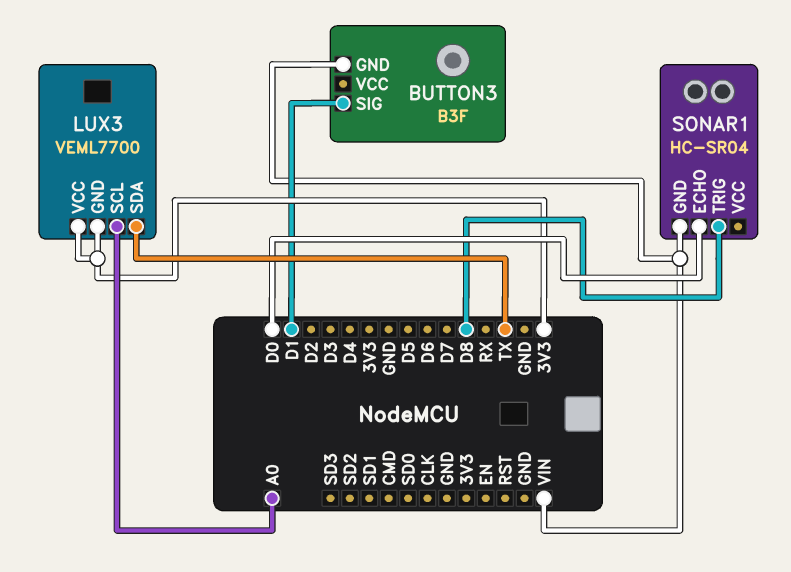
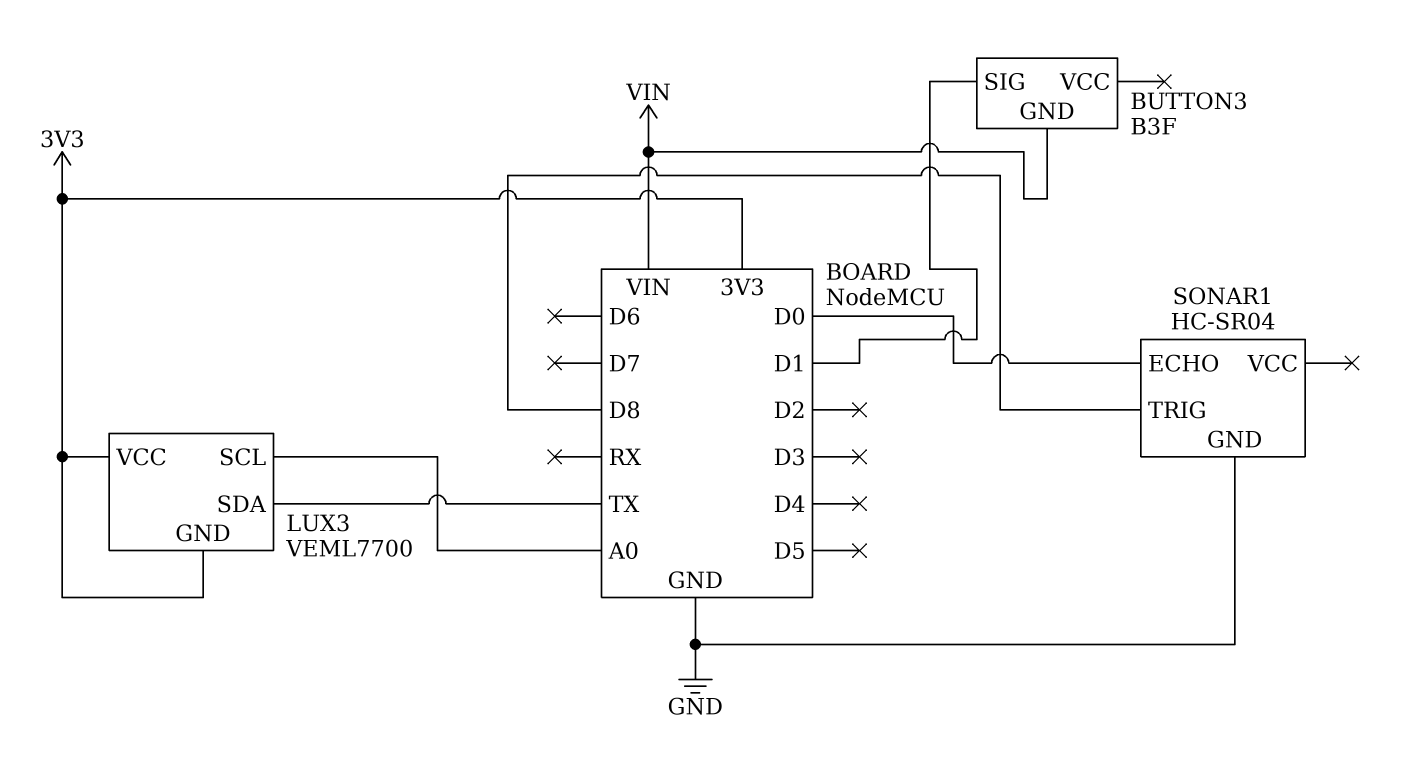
SONAR1 pin GND: VIN -> GND

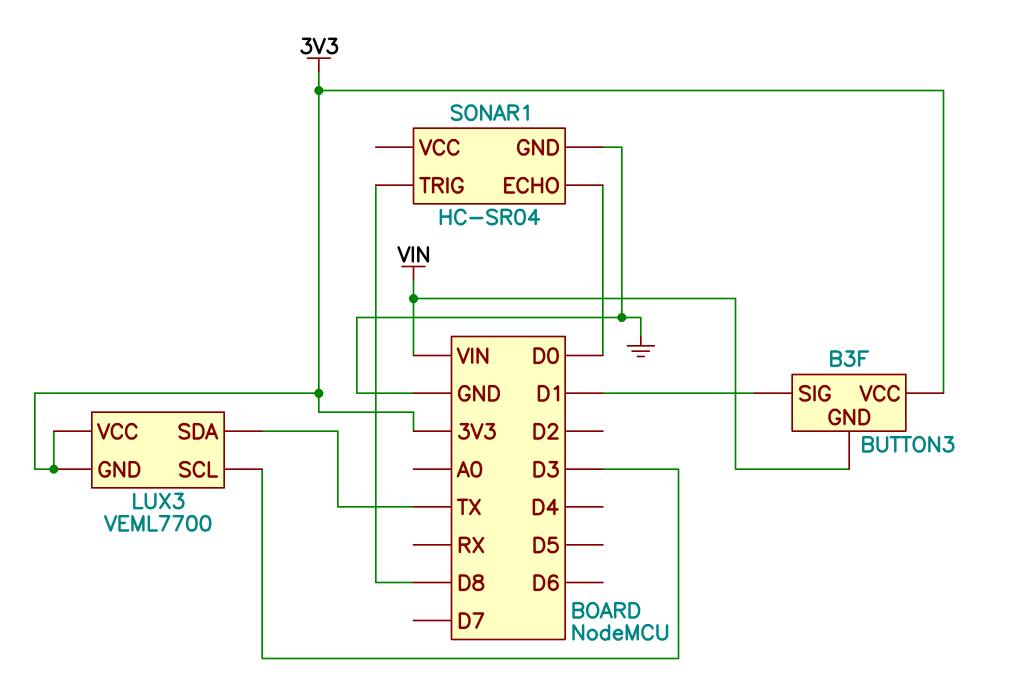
BUTTON3 pin VCC: none -> 3V3
LUX3 pin SCL: A0 -> D3

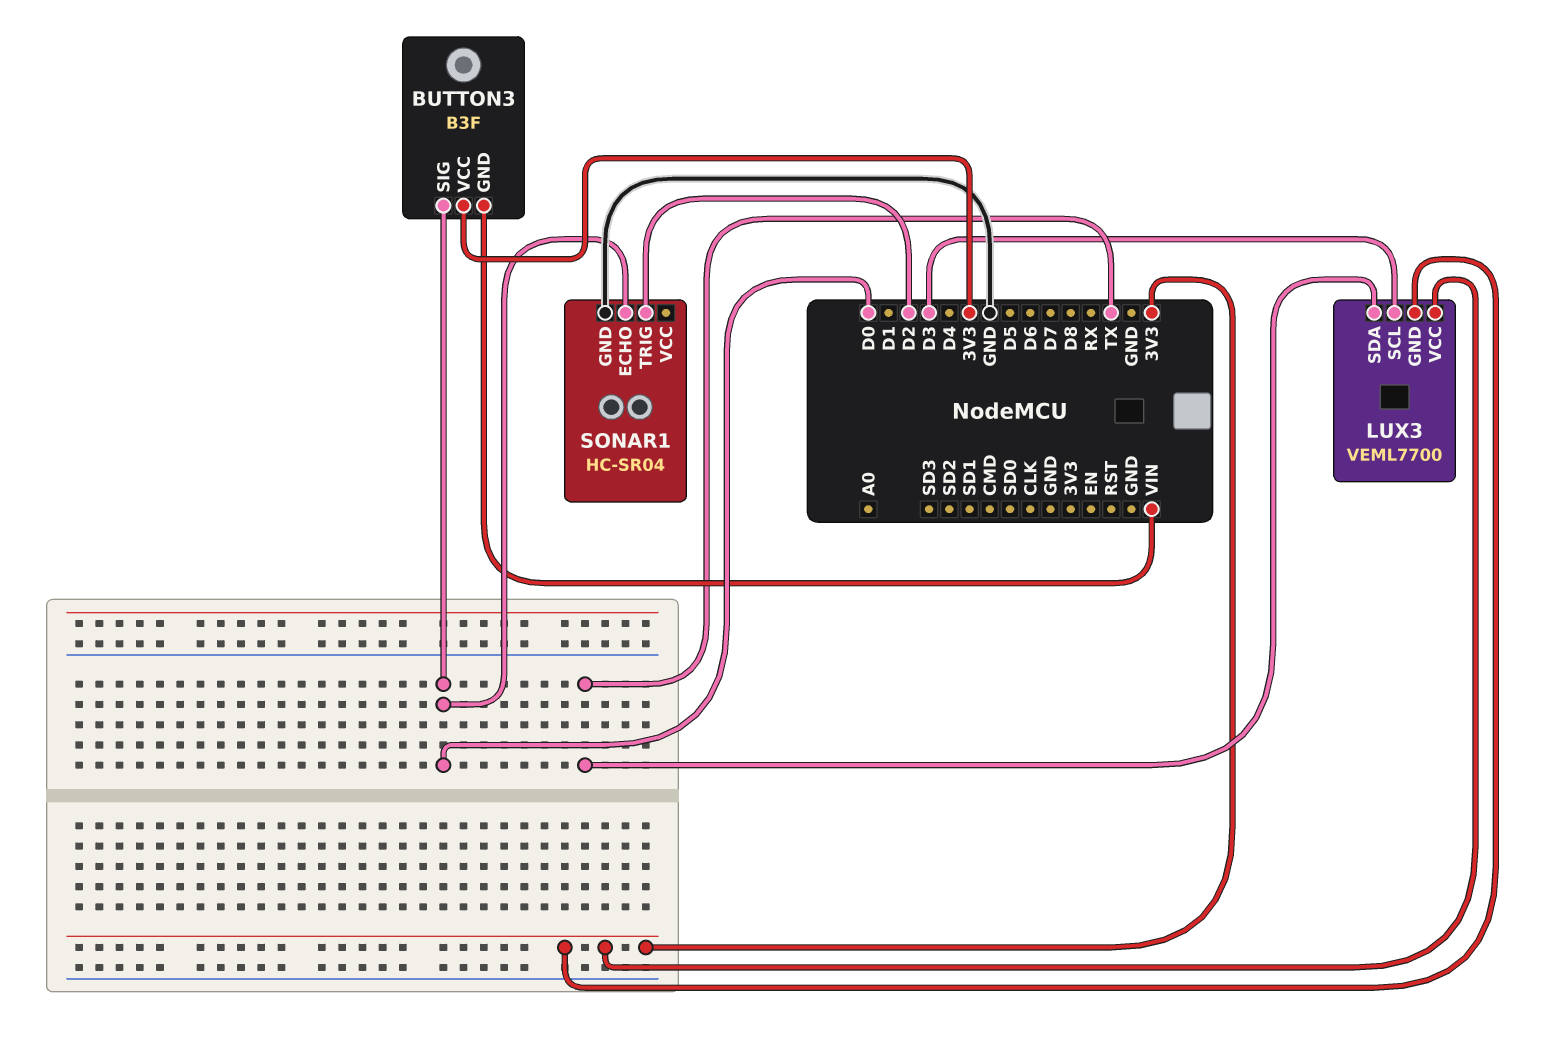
BUTTON3 pin SIG: D1 -> D0
SONAR1 pin TRIG: D8 -> D2

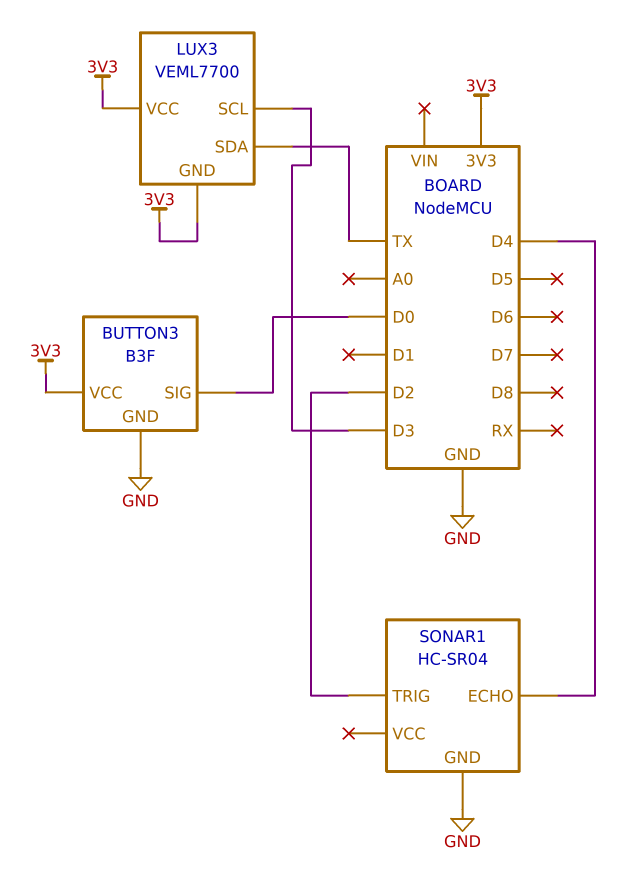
BUTTON3 pin GND: VIN -> GND
SONAR1 pin ECHO: D0 -> D4

